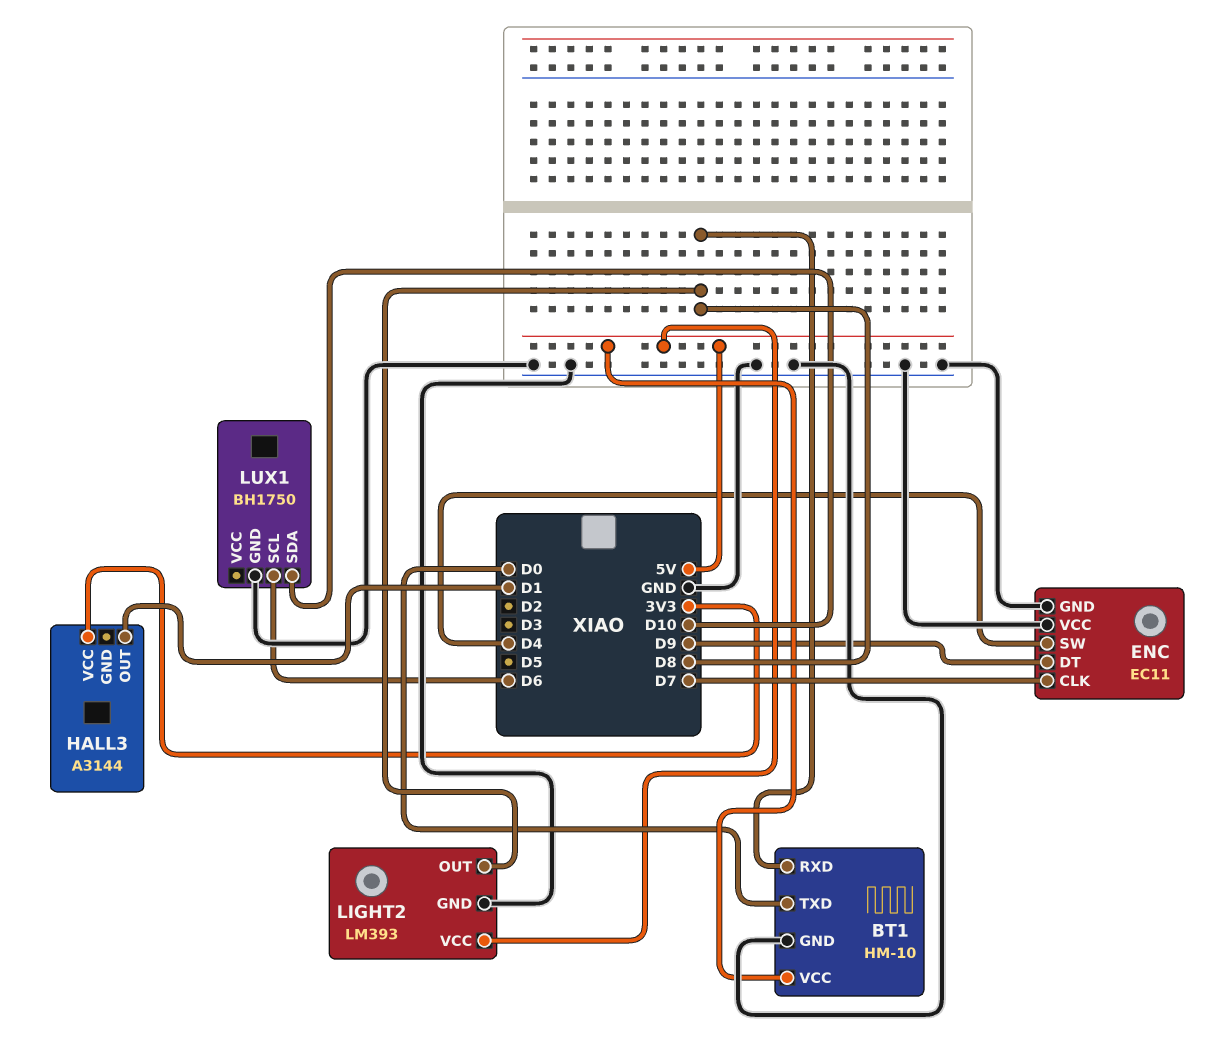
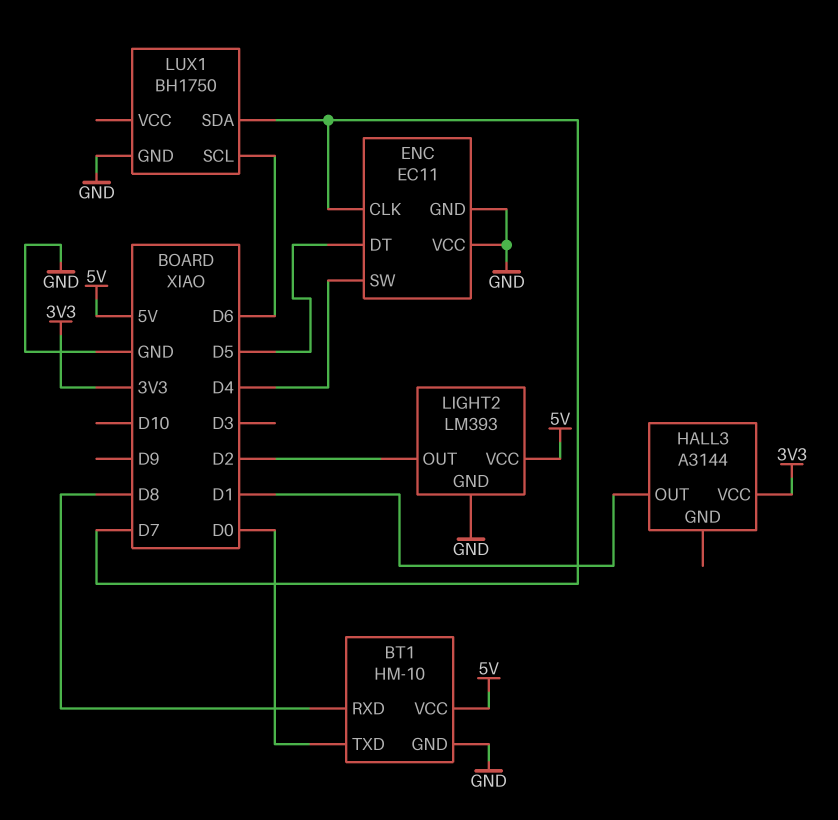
ENC pin DT: D9 -> D5
LIGHT2 pin OUT: D8 -> D2
LUX1 pin SDA: D10 -> D7

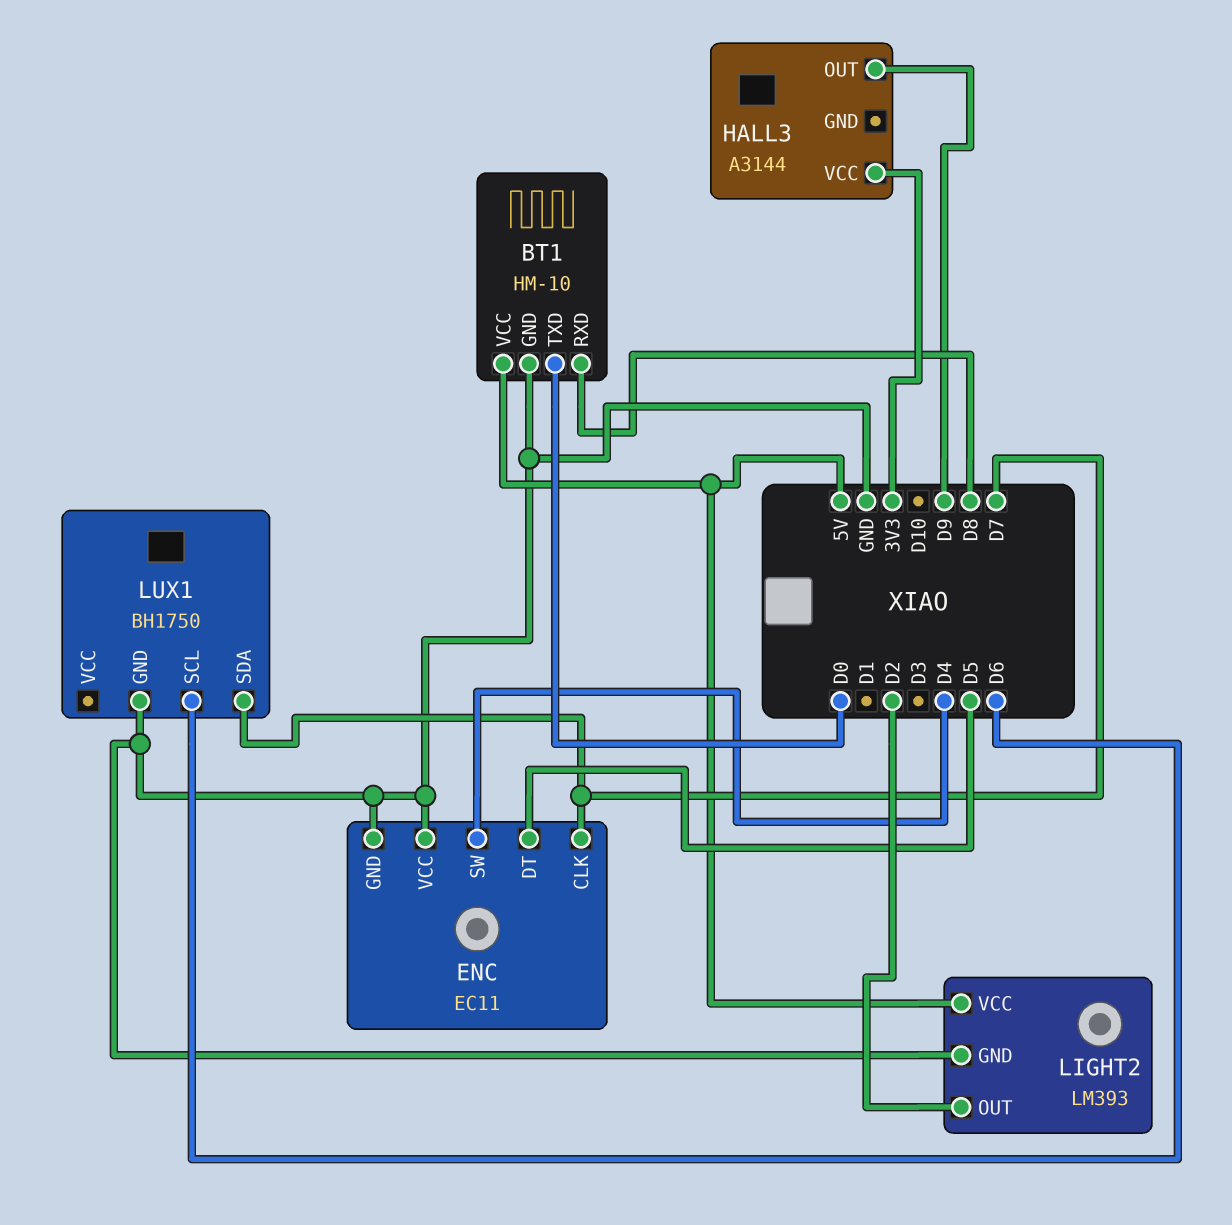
HALL3 pin OUT: D1 -> D9

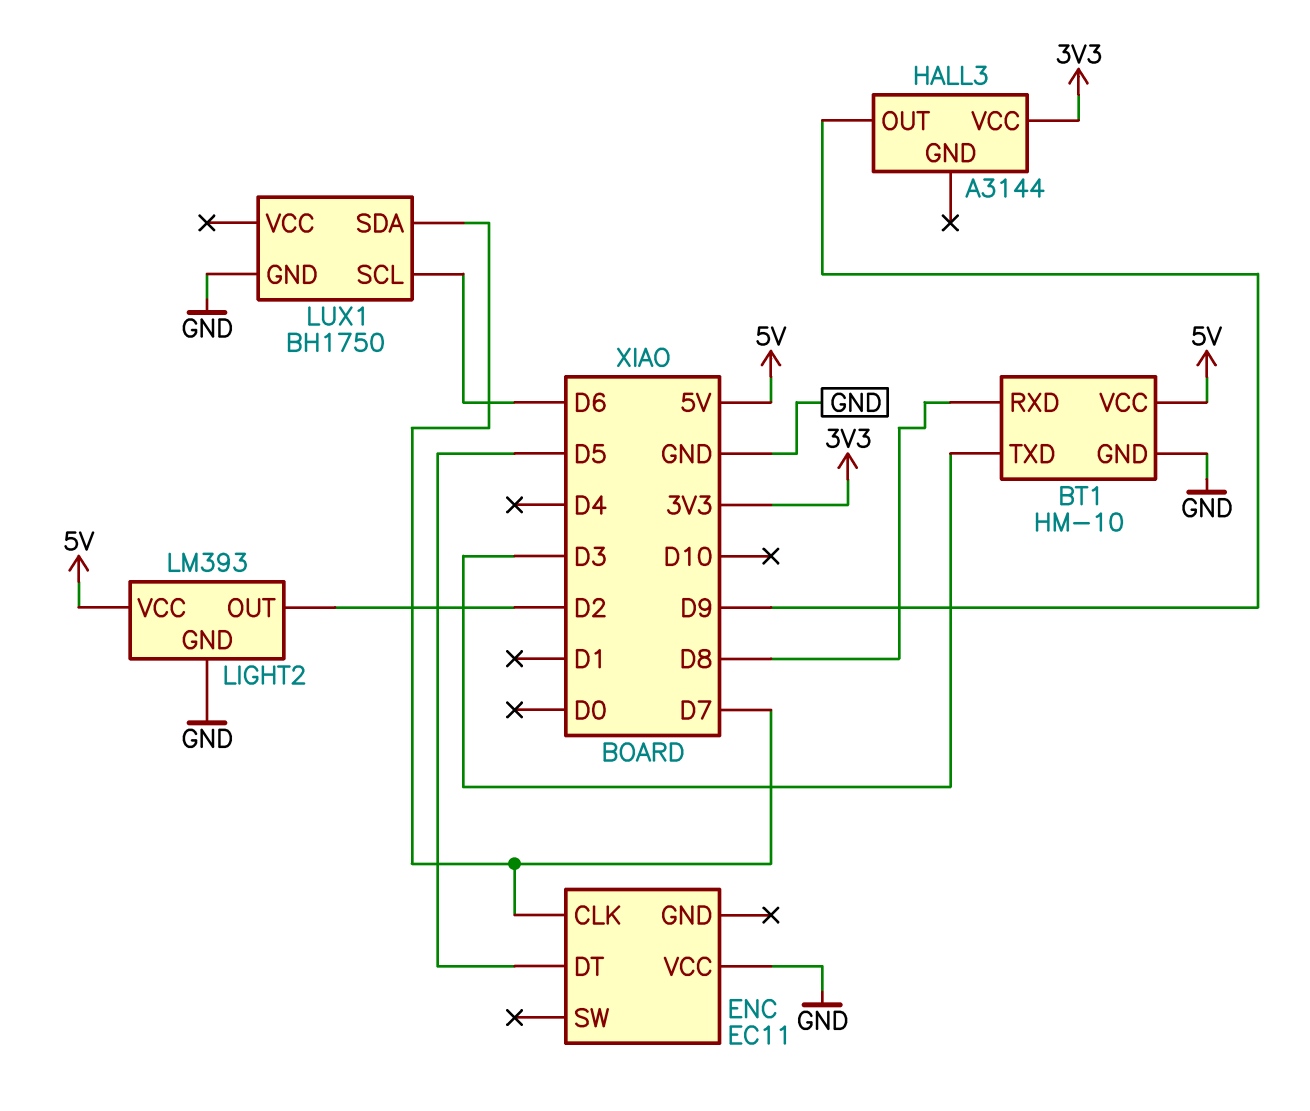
BT1 pin TXD: D0 -> D3
ENC pin GND: GND -> none
ENC pin SW: D4 -> none

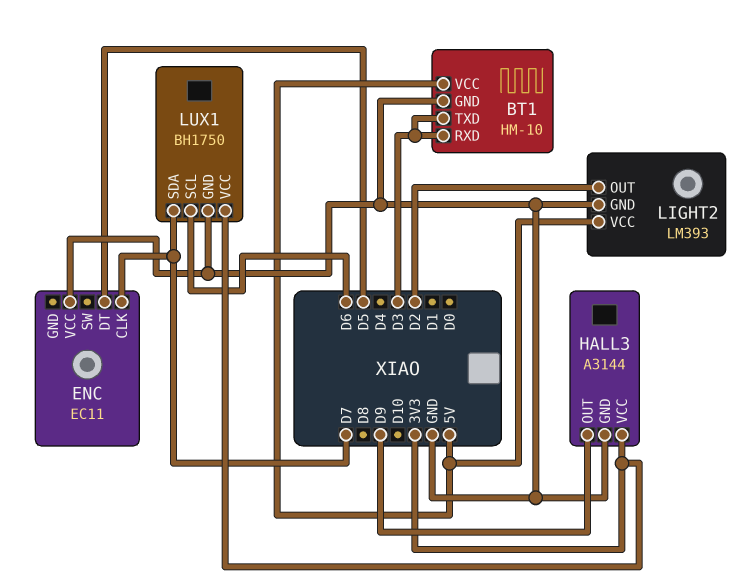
BT1 pin RXD: D8 -> D3
HALL3 pin GND: none -> GND
LUX1 pin VCC: none -> 3V3

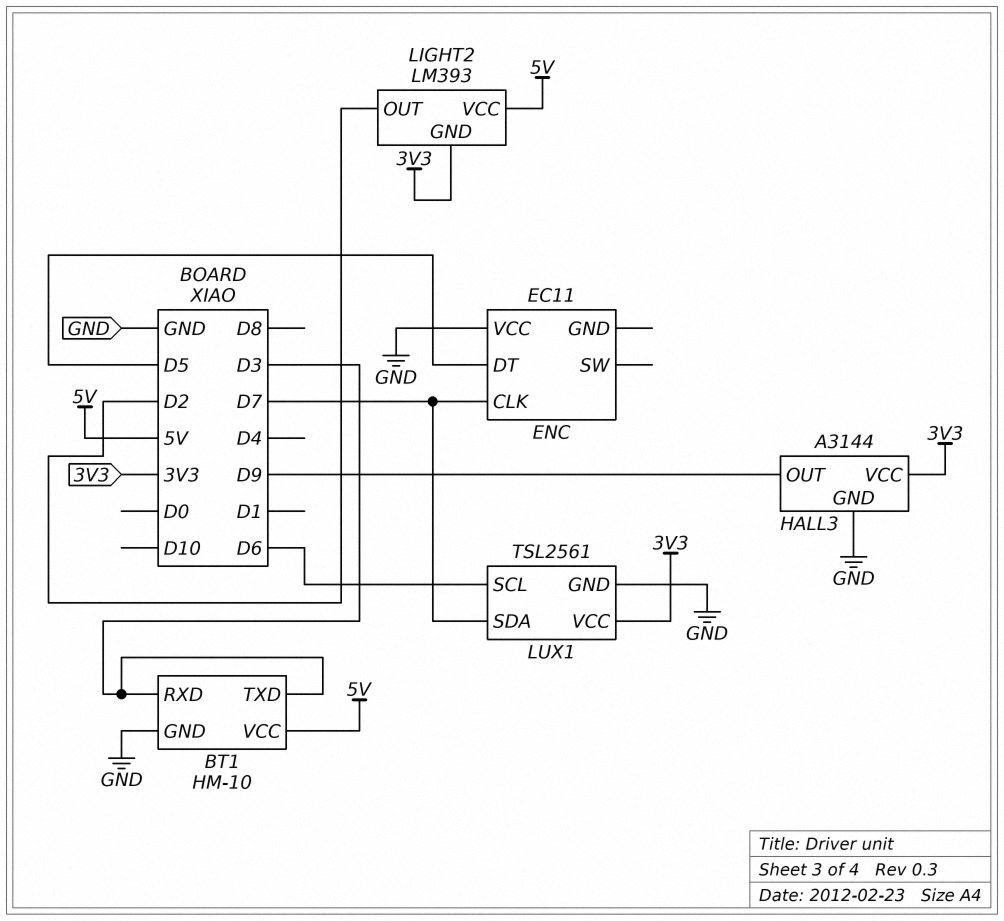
LIGHT2 pin GND: GND -> 3V3
LUX1: BH1750 -> TSL2561

